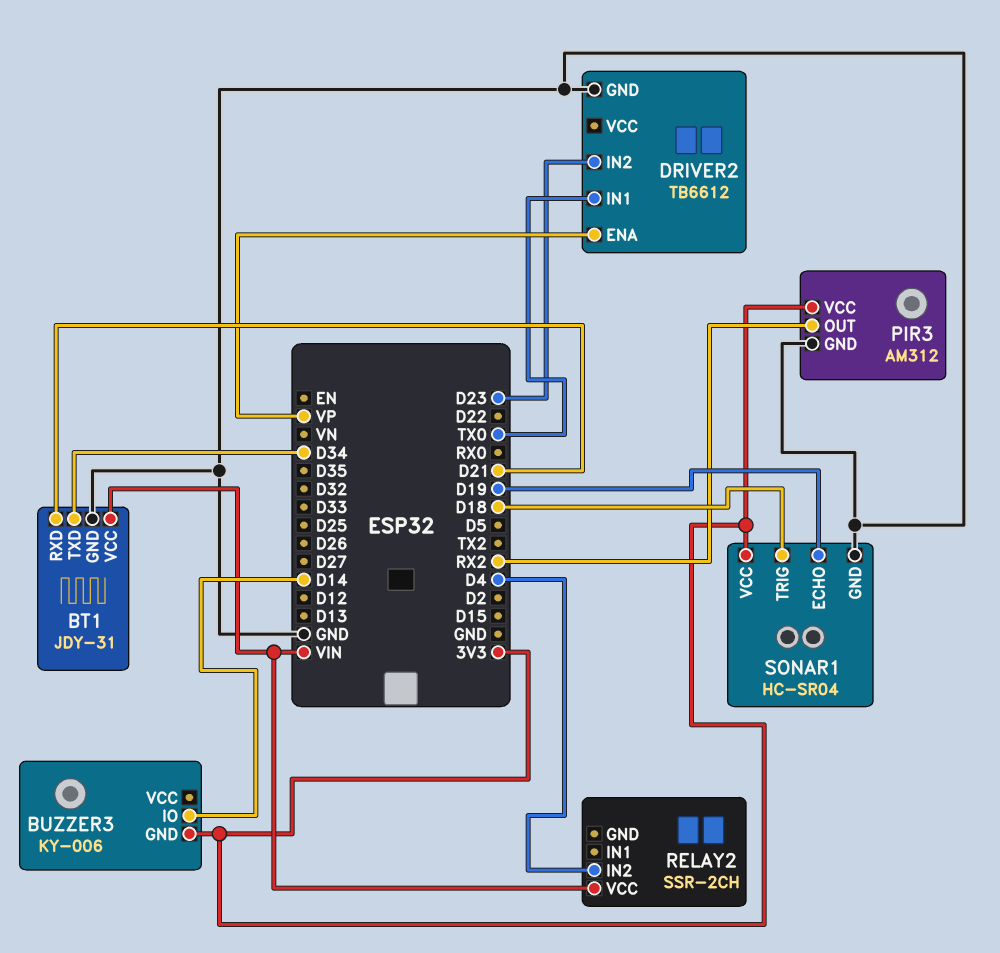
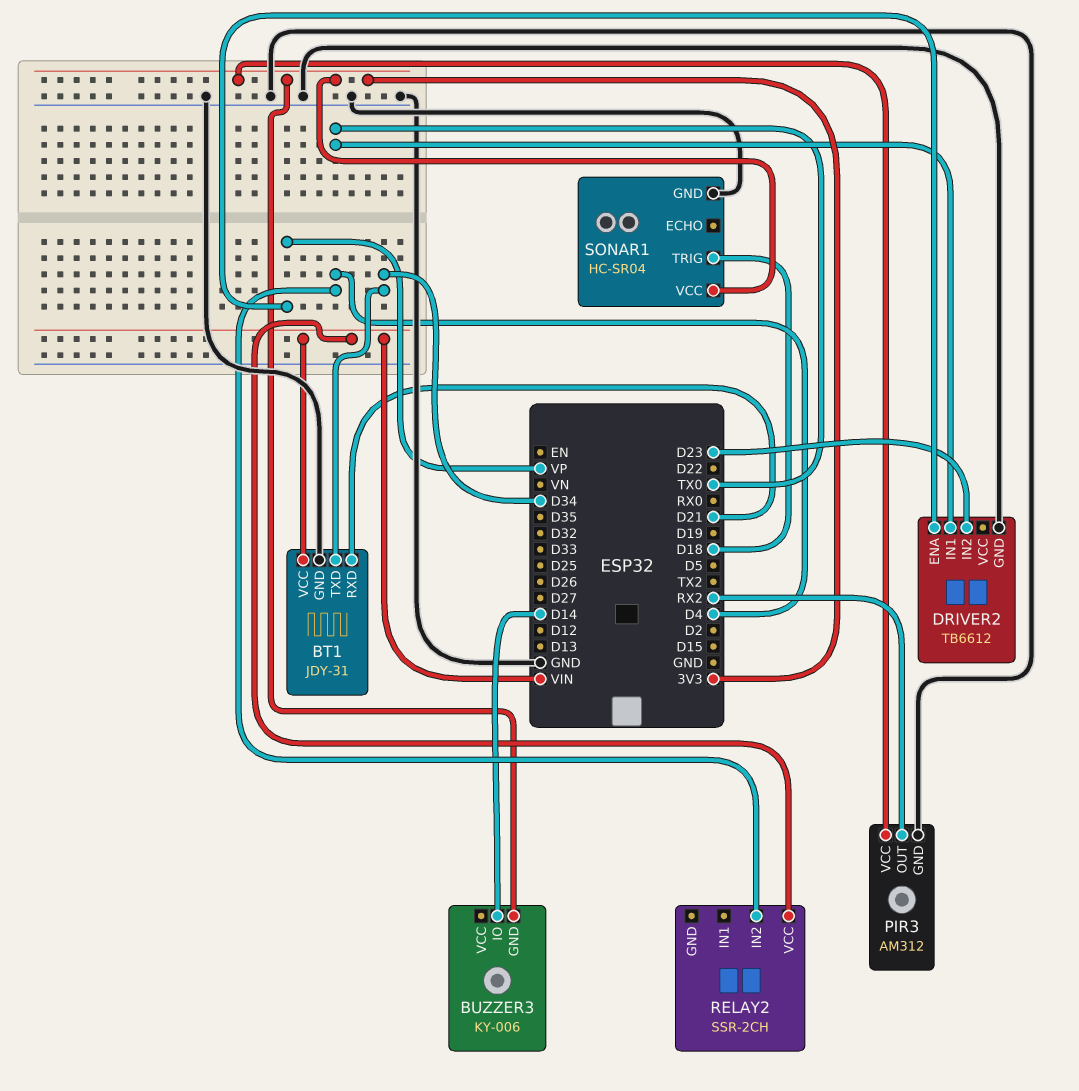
SONAR1 pin ECHO: D19 -> none

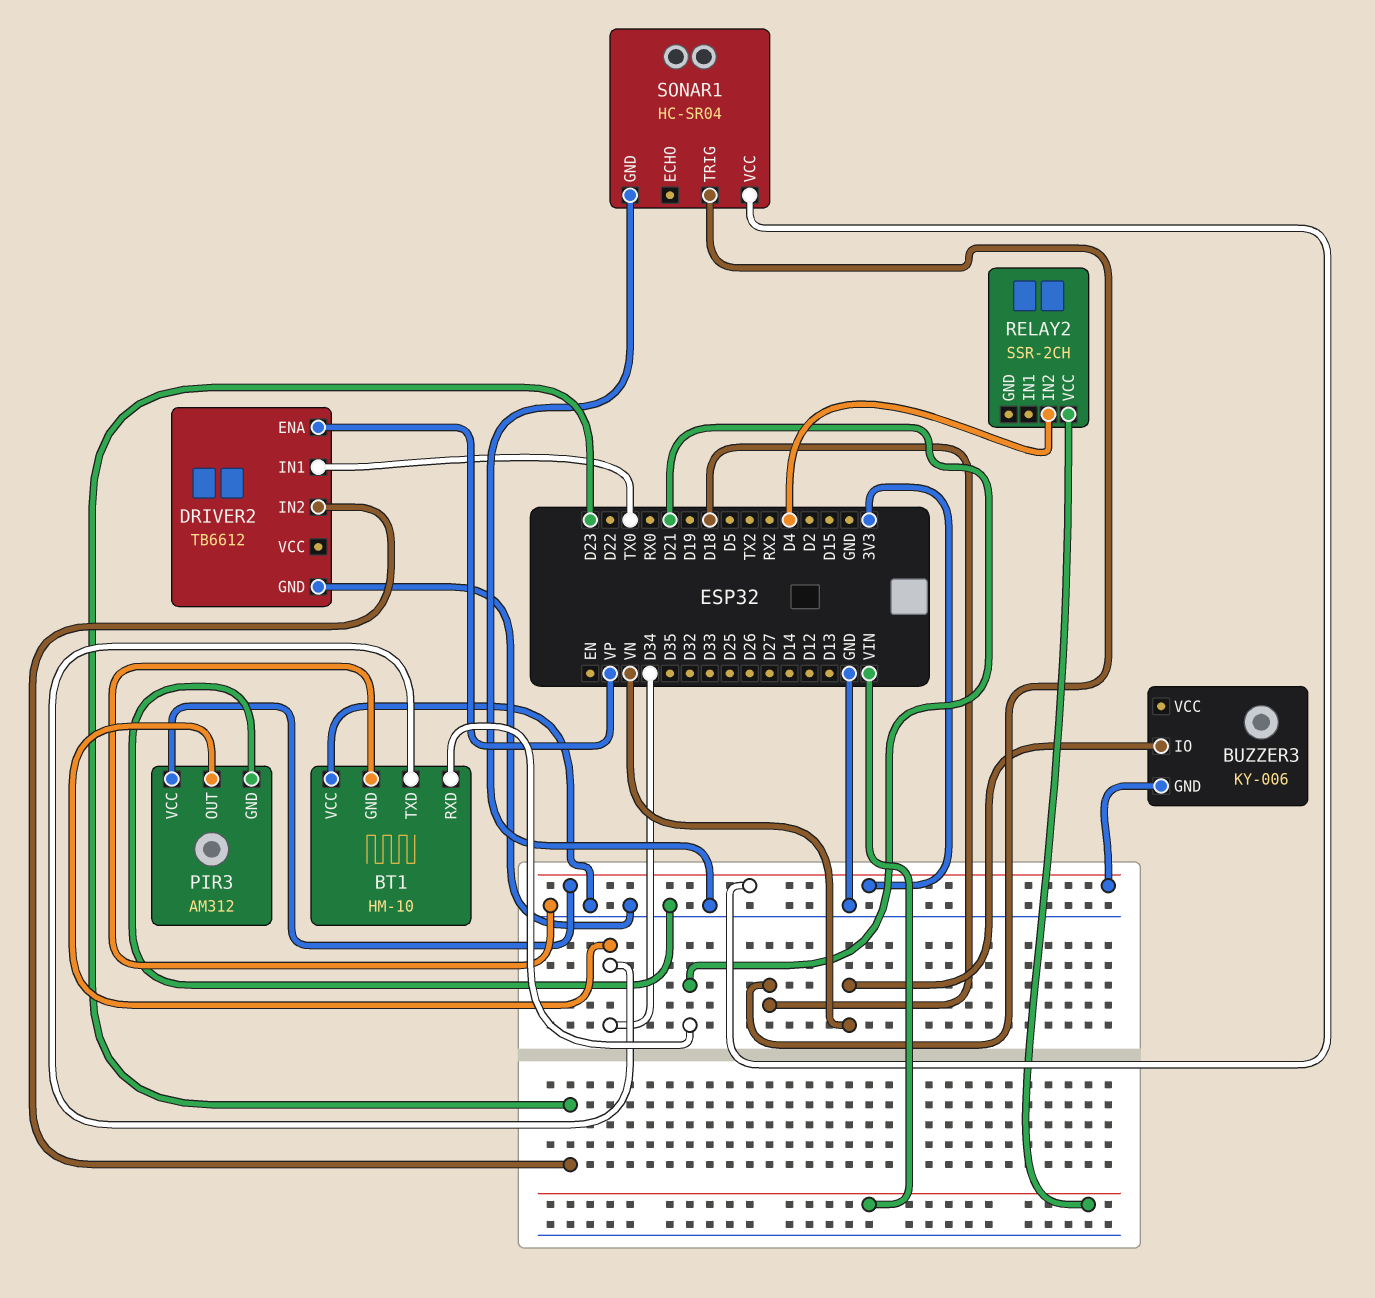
BT1: JDY-31 -> HM-10
BT1 pin VCC: VIN -> GND
BUZZER3 pin IO: D14 -> VN
PIR3 pin OUT: RX2 -> D34

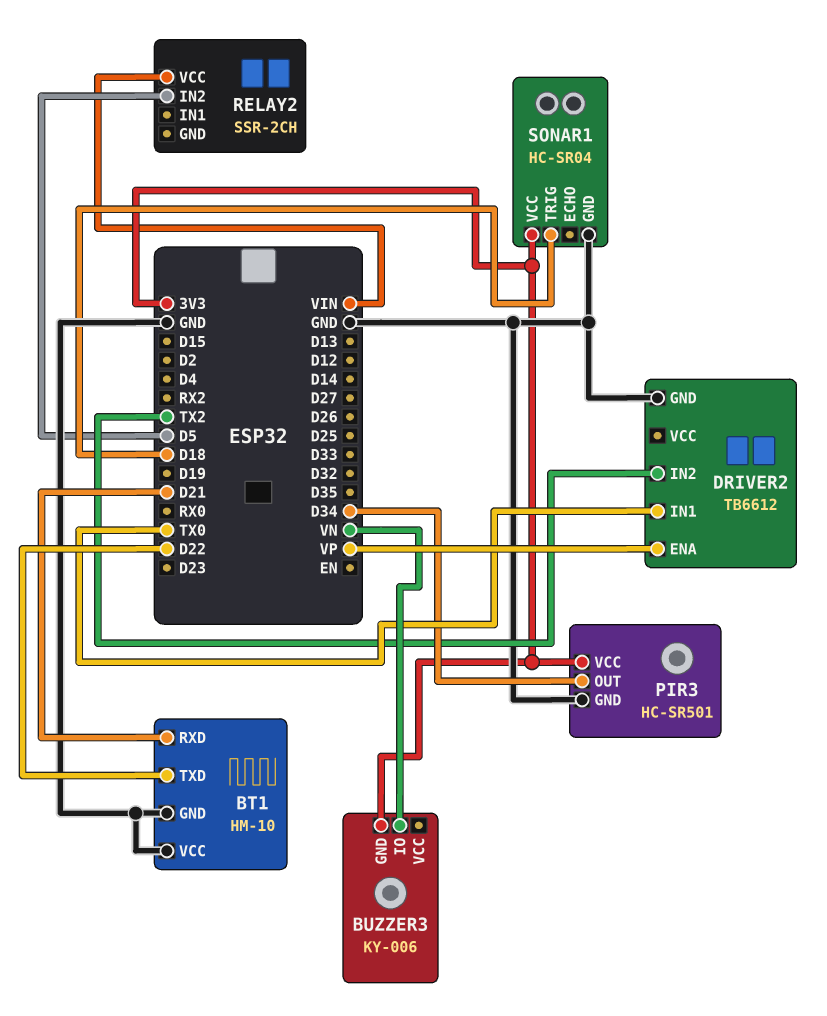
BT1 pin TXD: D34 -> D22
DRIVER2 pin IN2: D23 -> TX2
PIR3: AM312 -> HC-SR501
RELAY2 pin IN2: D4 -> D5

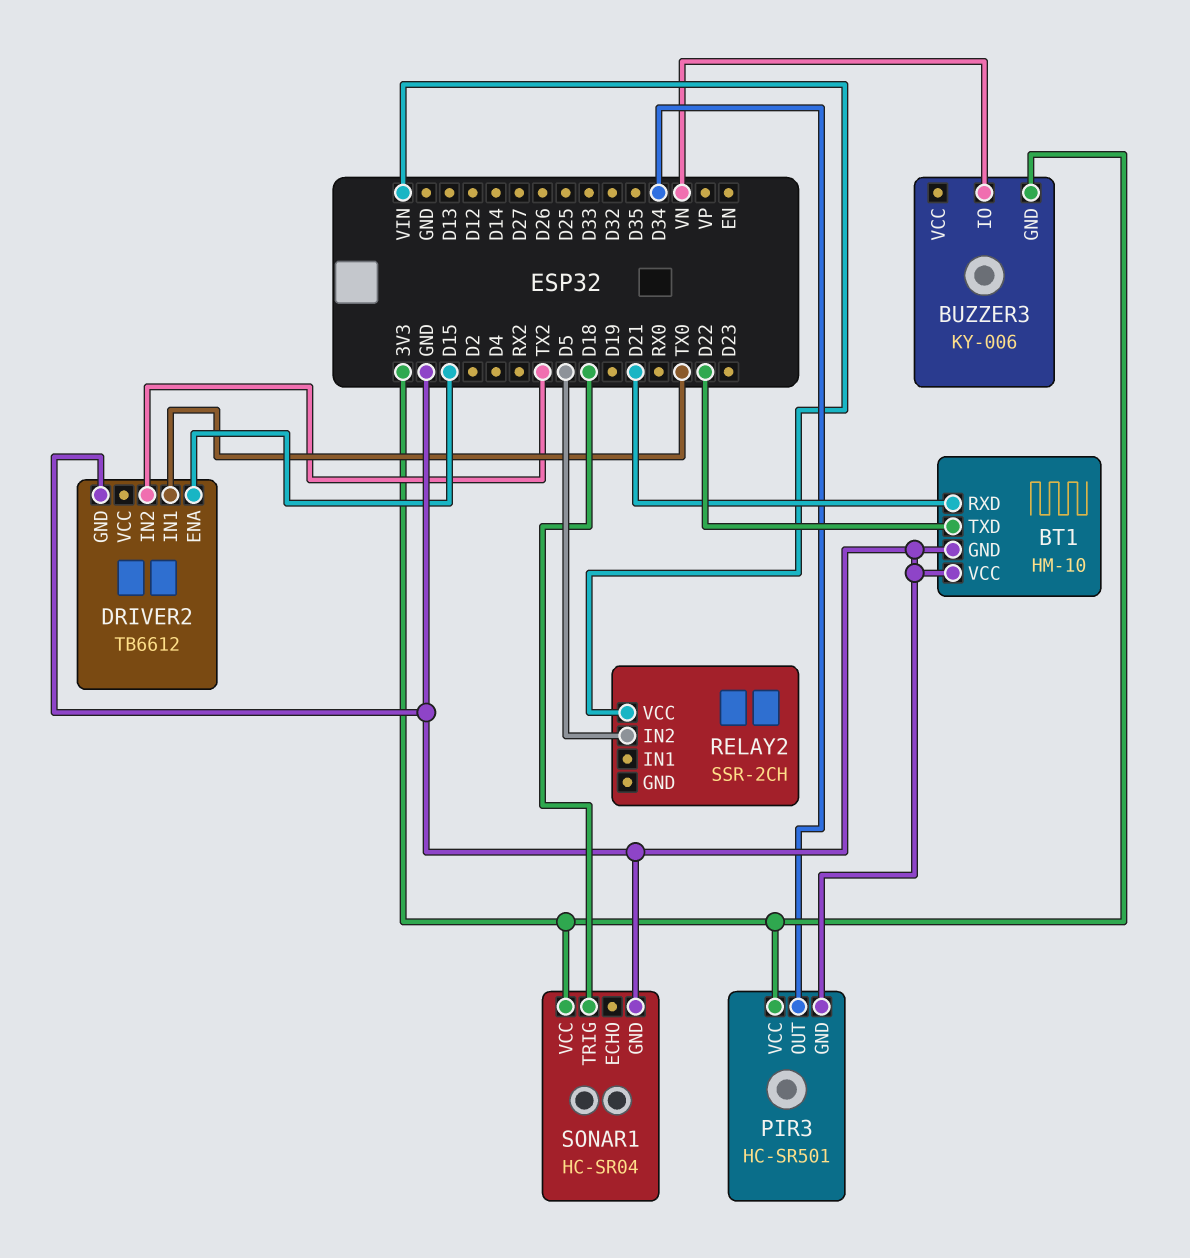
DRIVER2 pin ENA: VP -> D15

